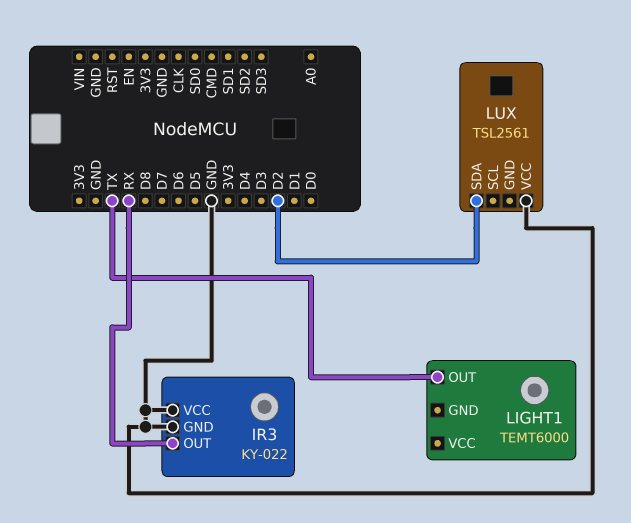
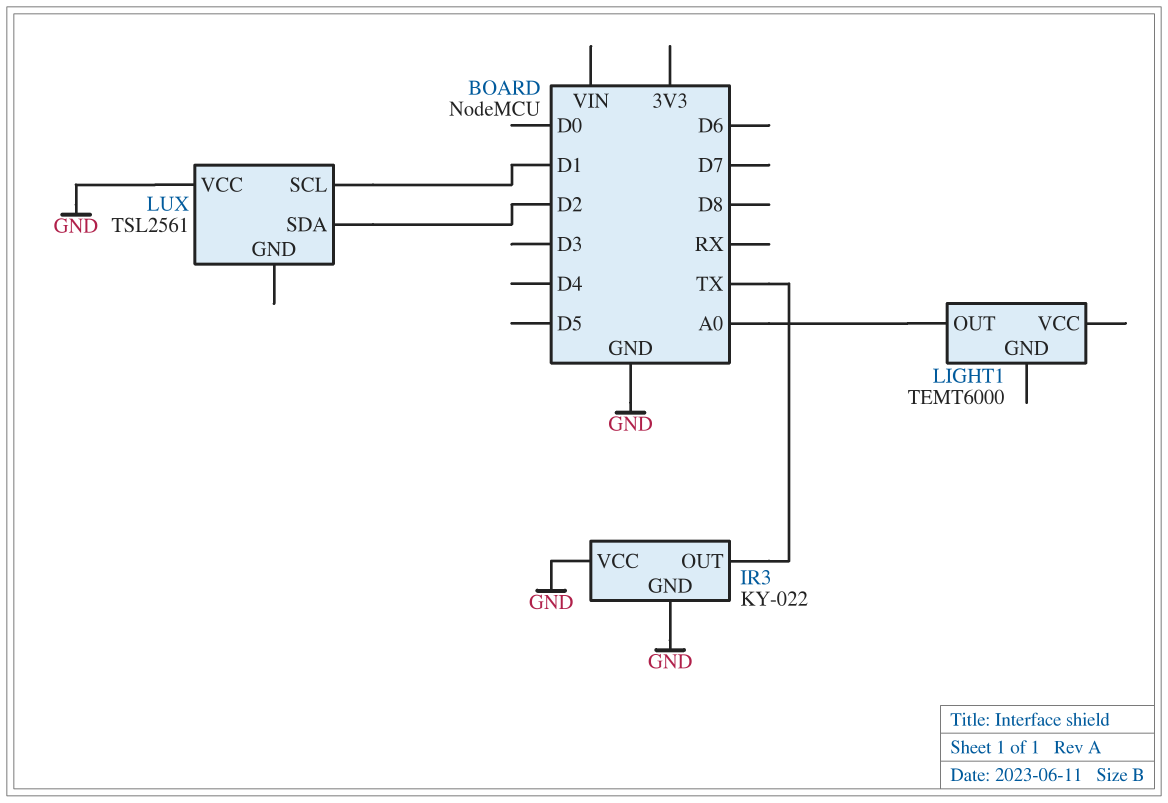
IR3 pin OUT: RX -> TX
LIGHT1 pin OUT: TX -> A0
LUX pin SCL: none -> D1

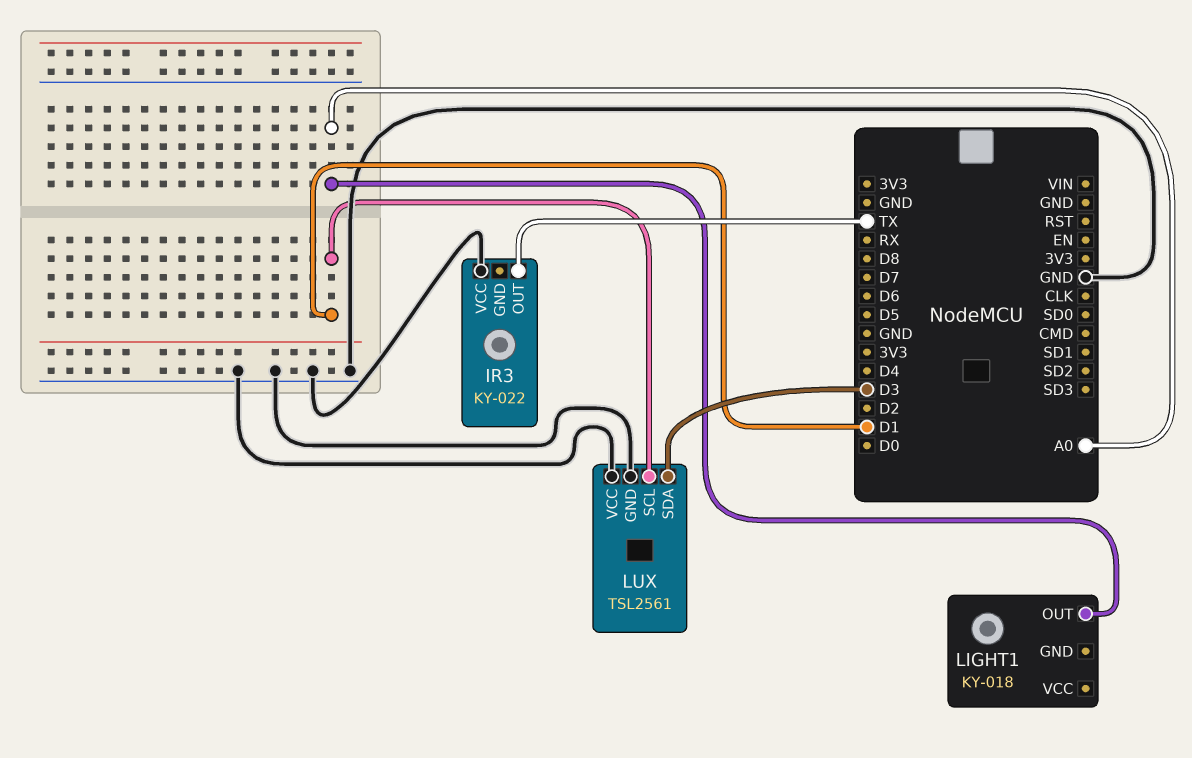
IR3 pin GND: GND -> none
LIGHT1: TEMT6000 -> KY-018
LUX pin GND: none -> GND
LUX pin SDA: D2 -> D3

